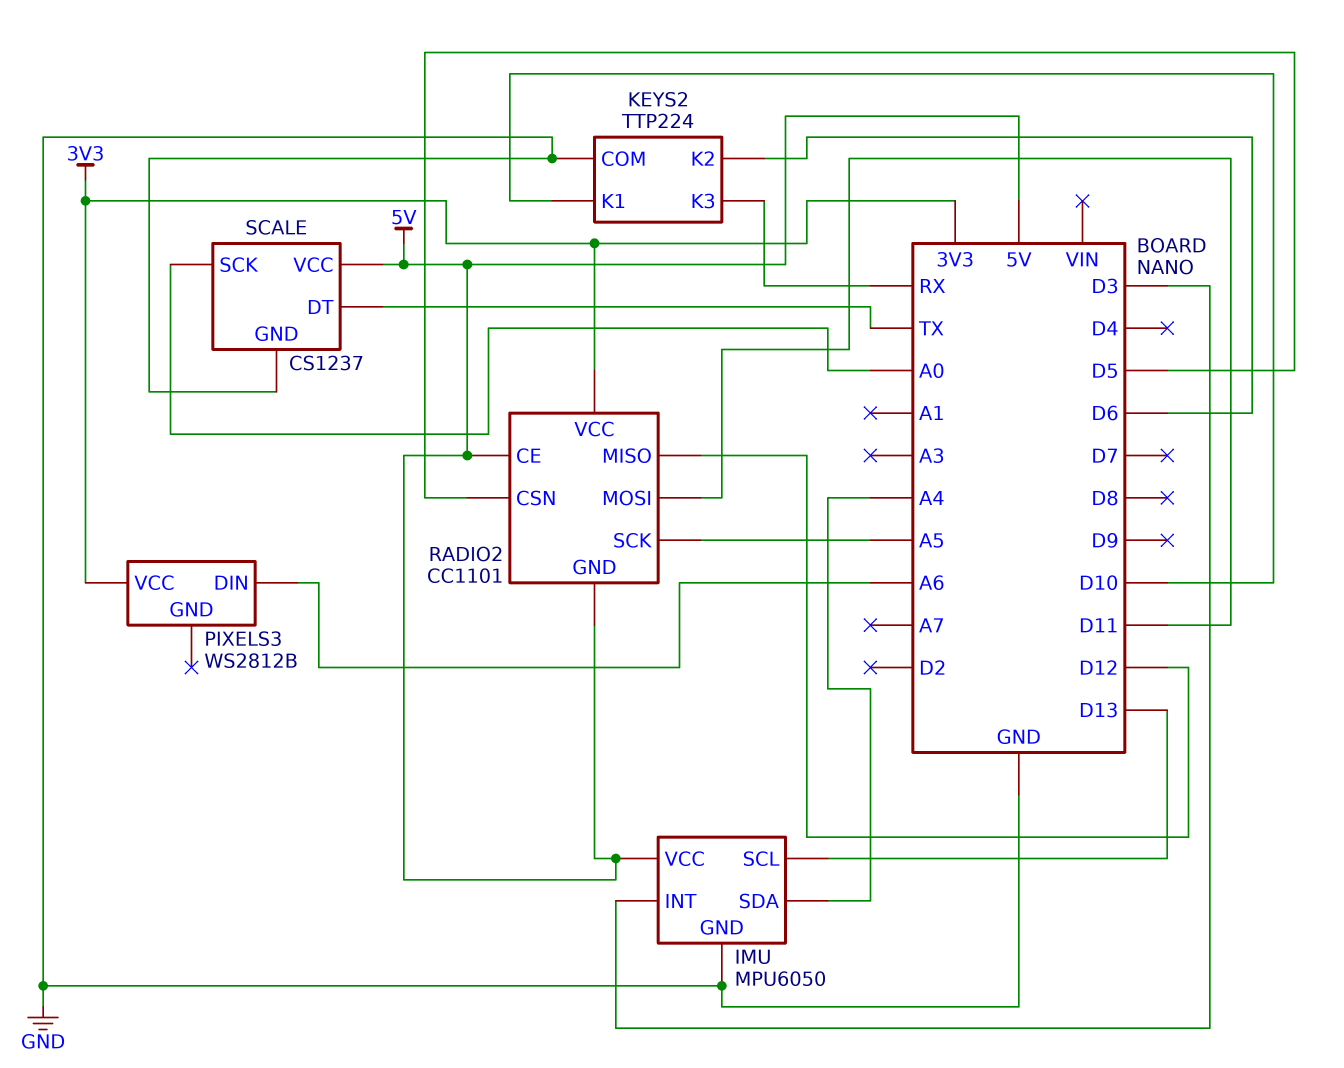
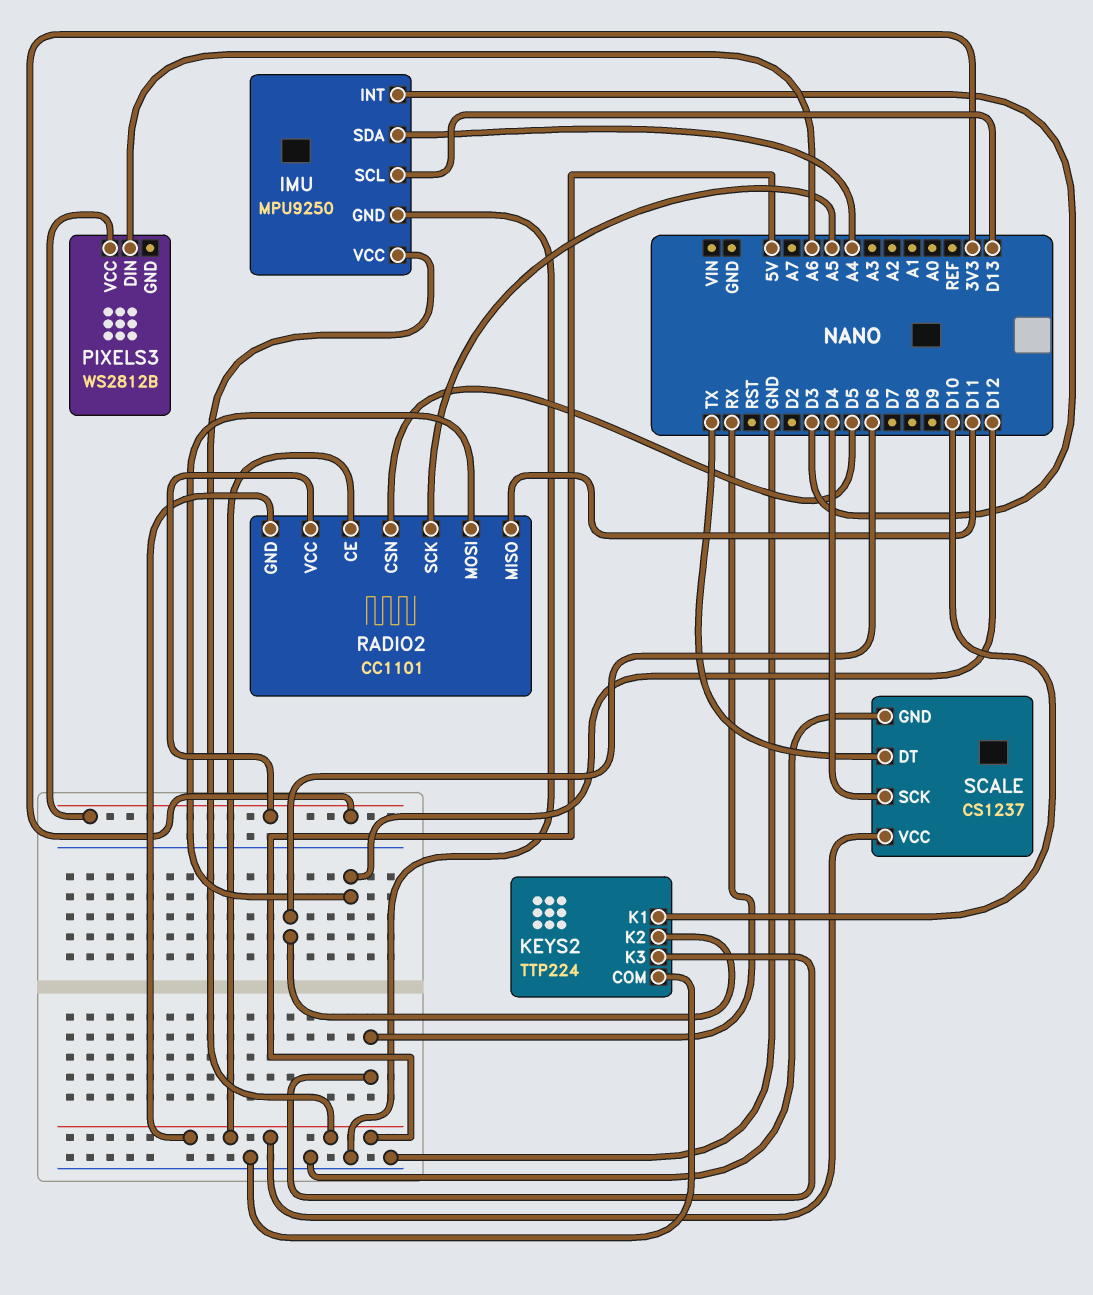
IMU: MPU6050 -> MPU9250
RADIO2 pin MISO: D12 -> D11
RADIO2 pin MOSI: D11 -> D12
SCALE pin SCK: A0 -> D4

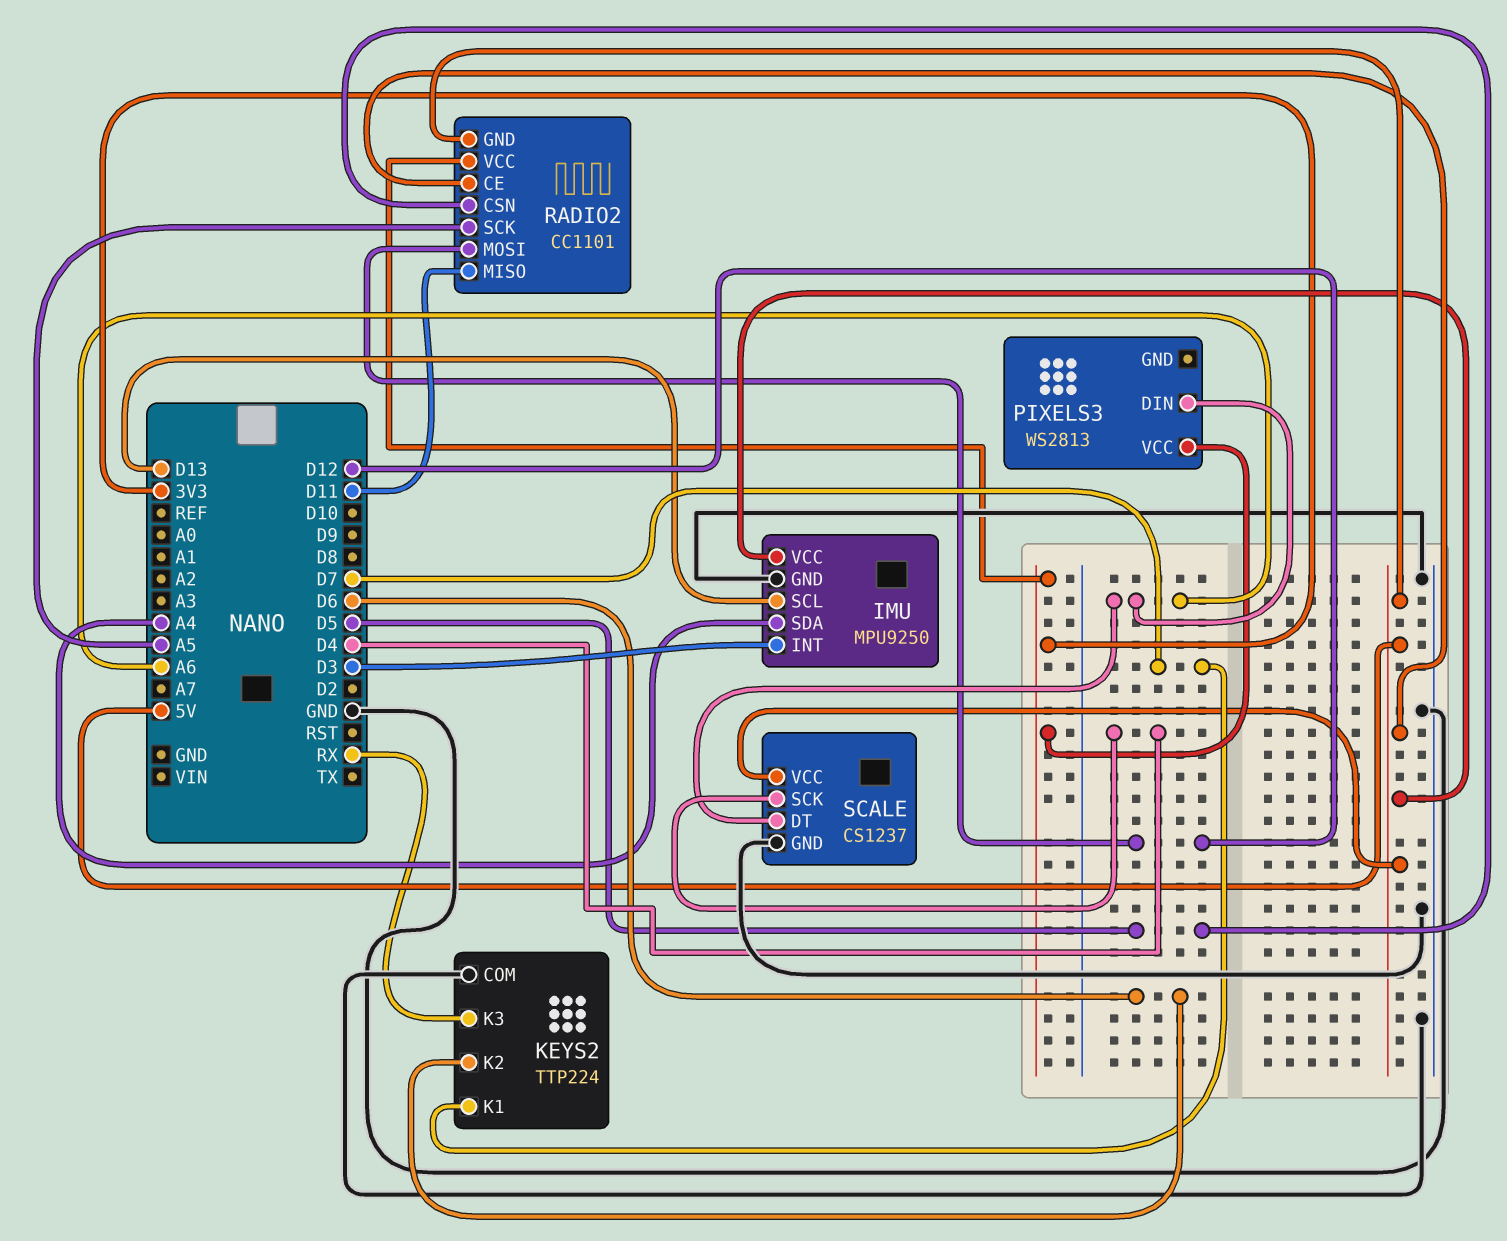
KEYS2 pin K1: D10 -> D7
PIXELS3: WS2812B -> WS2813
SCALE pin DT: TX -> A6

